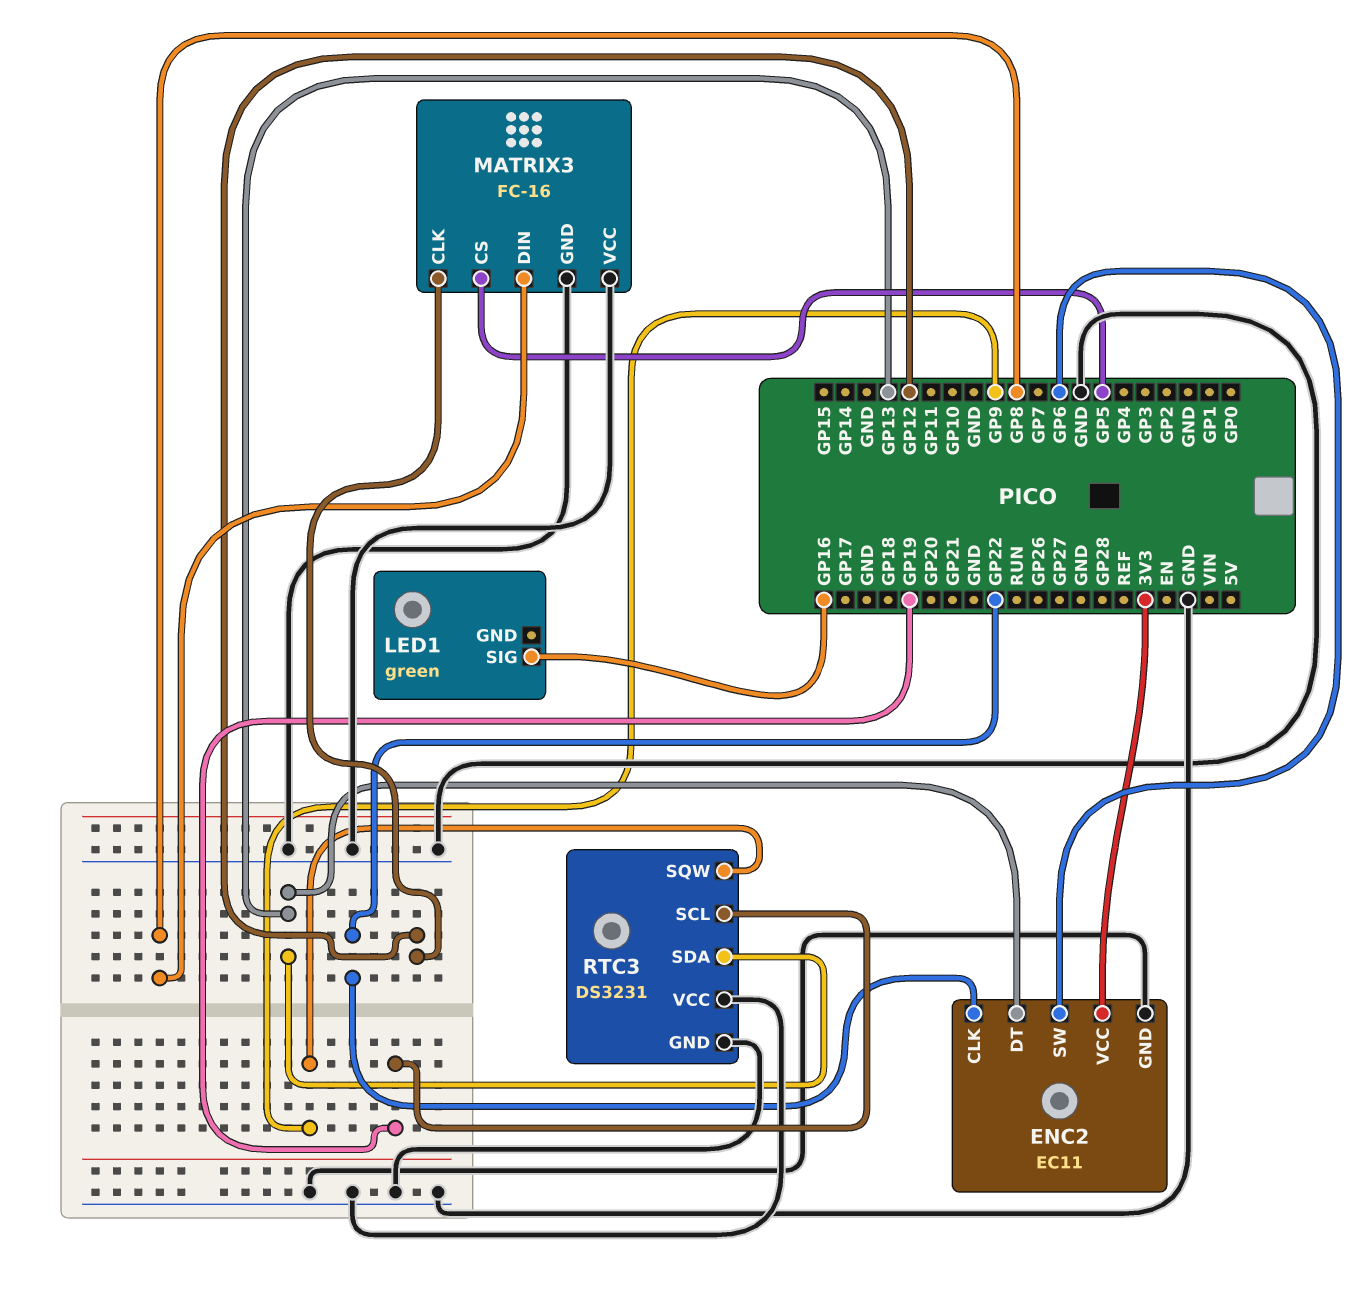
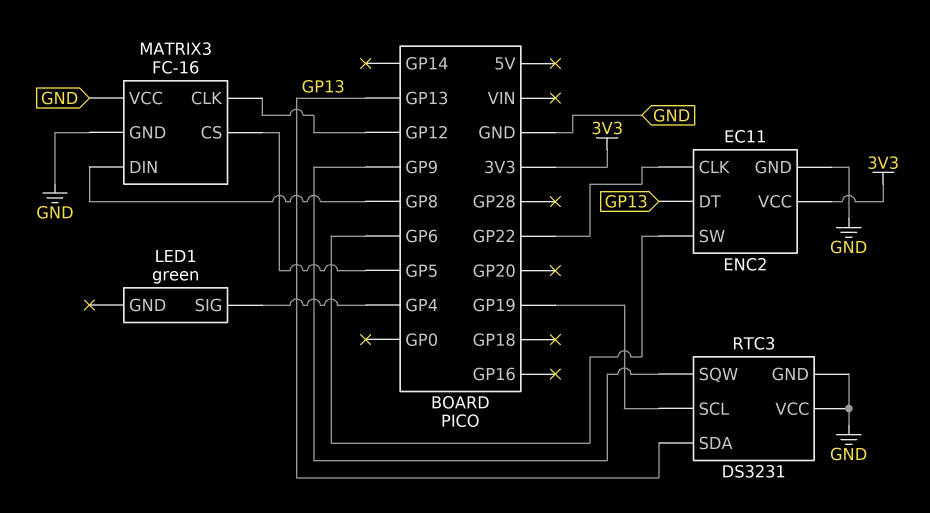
LED1 pin SIG: GP16 -> GP4

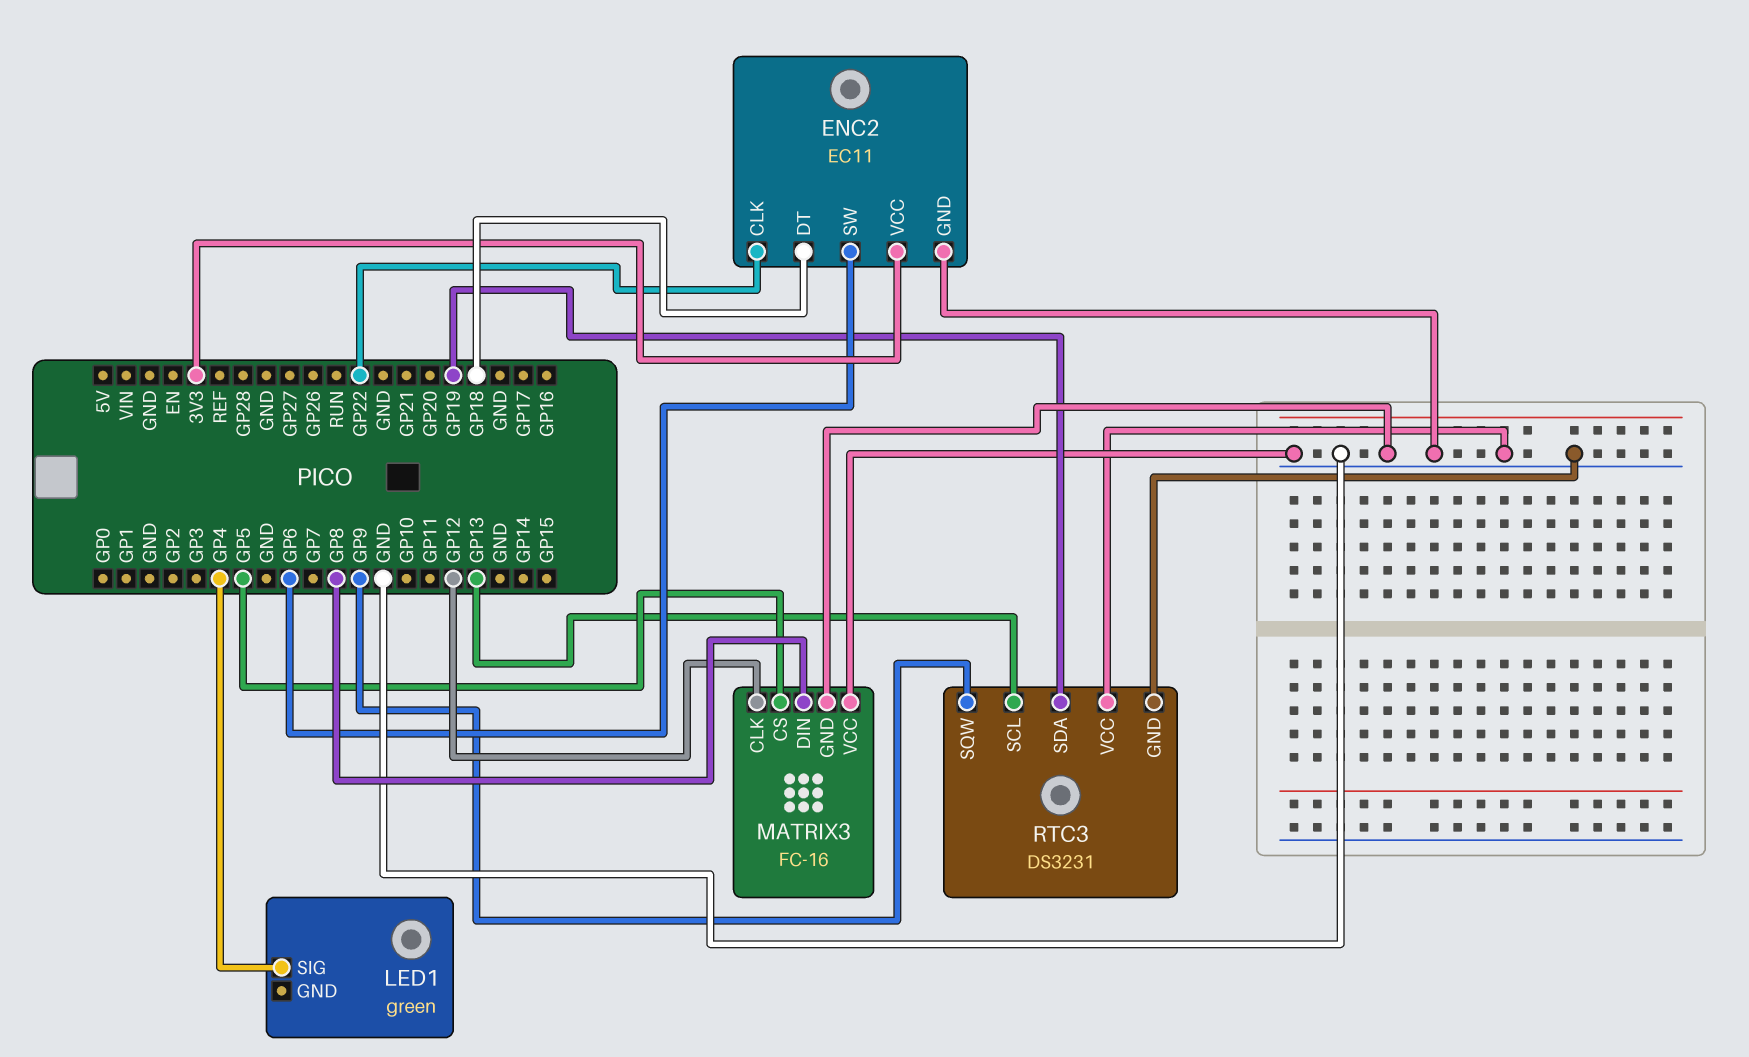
ENC2 pin DT: GP13 -> GP18
RTC3 pin SCL: GP19 -> GP13
RTC3 pin SDA: GP13 -> GP19

